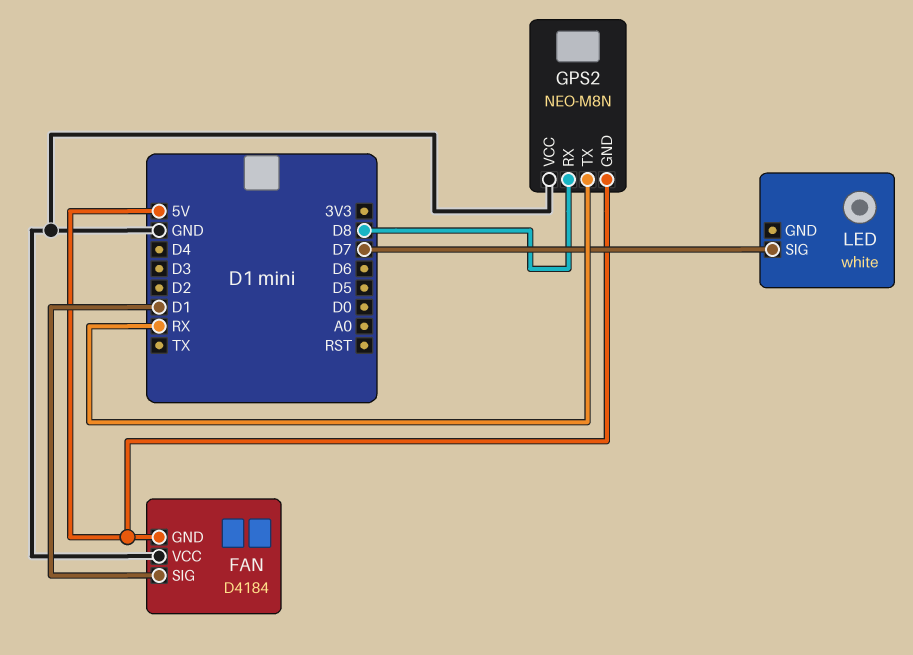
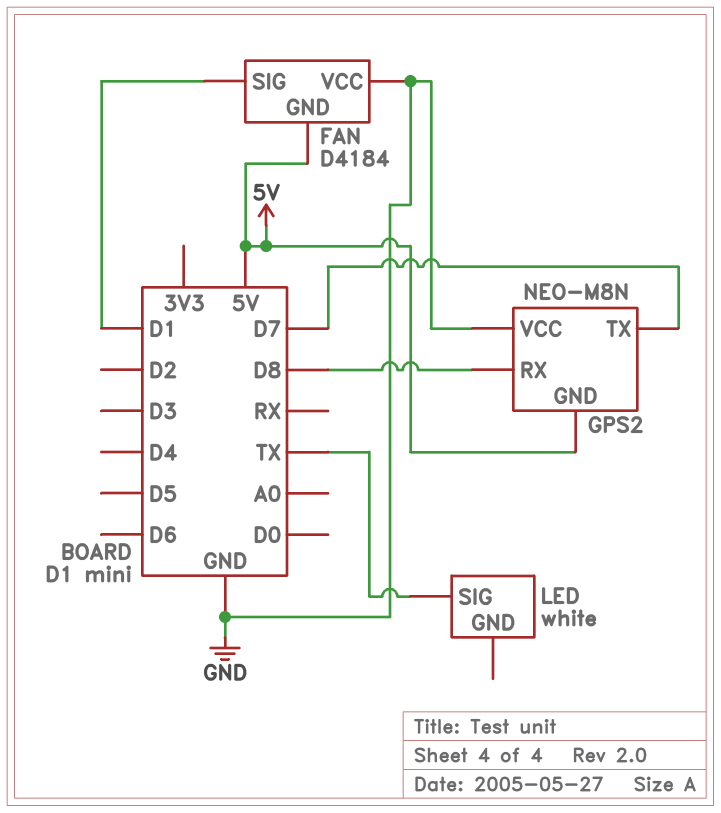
GPS2 pin TX: RX -> D7
LED pin SIG: D7 -> TX

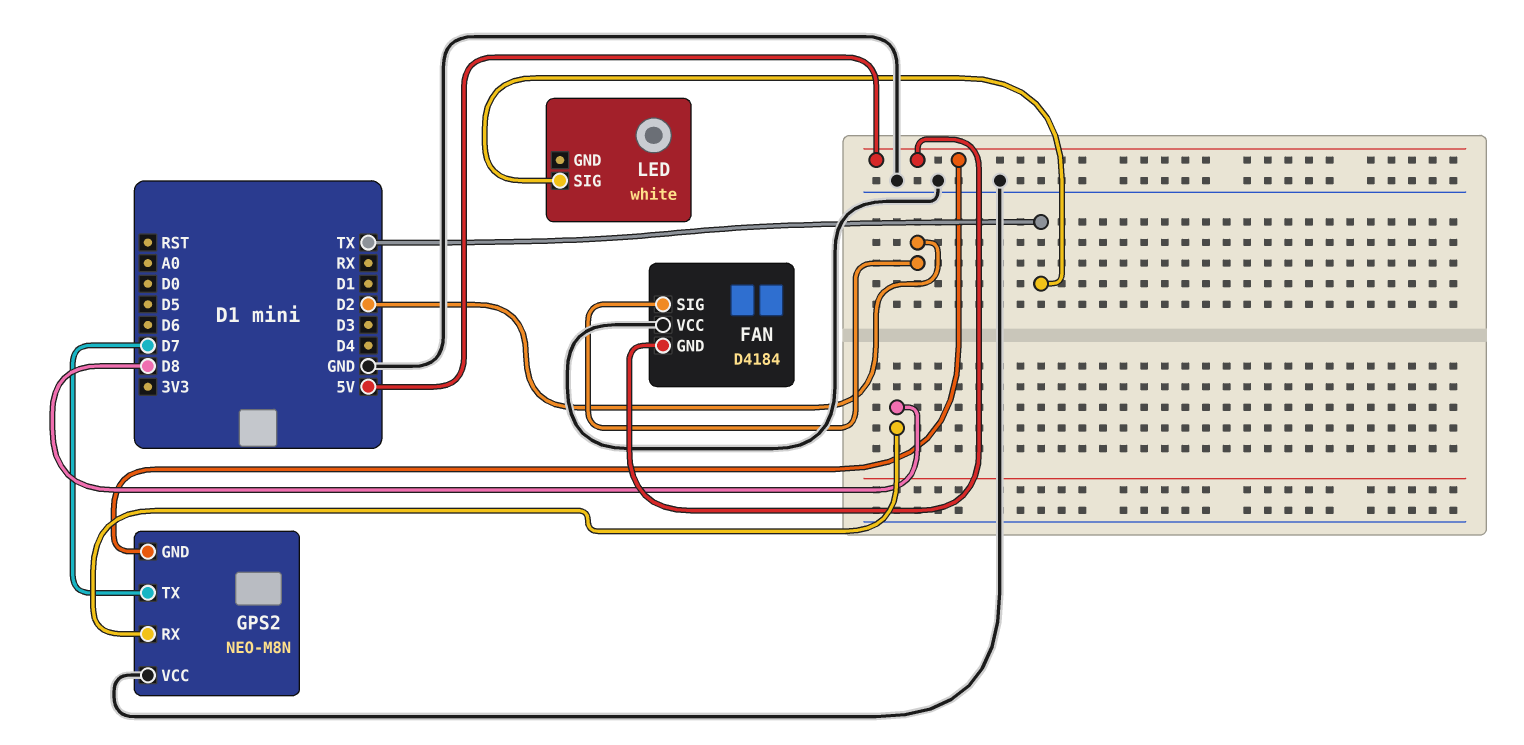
FAN pin SIG: D1 -> D2

